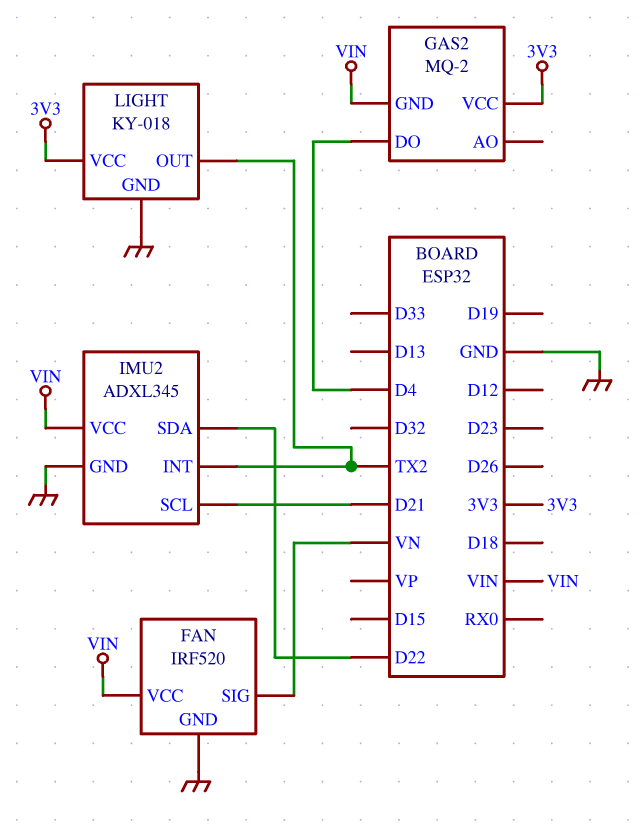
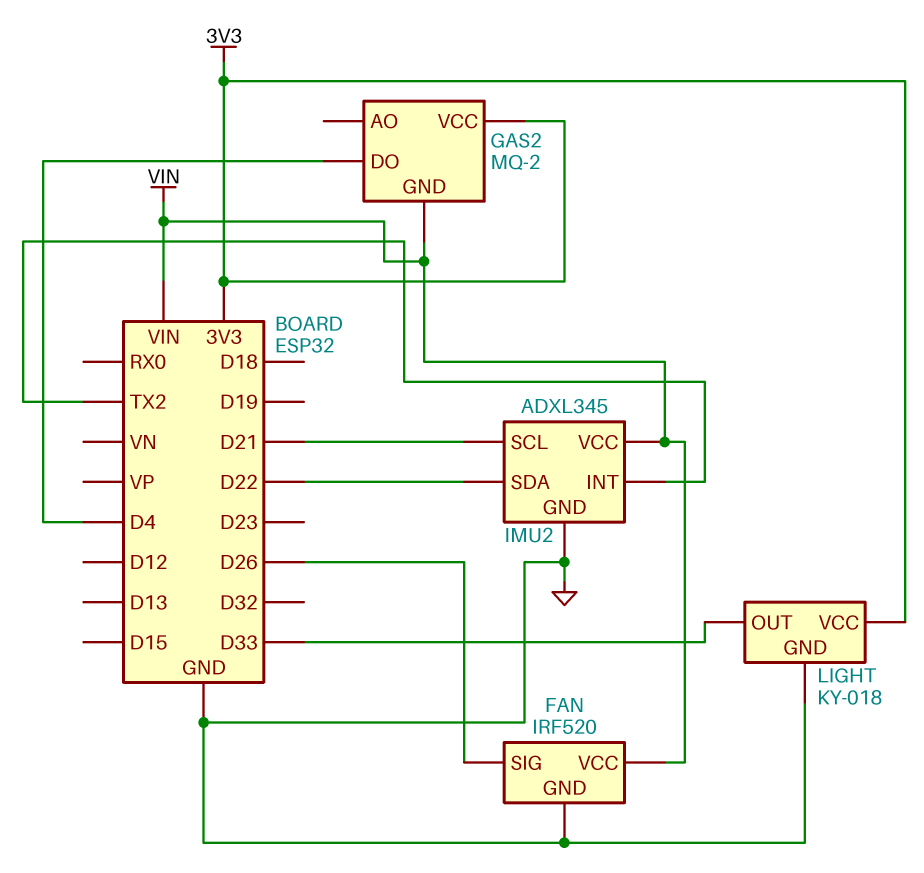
FAN pin SIG: VN -> D26
LIGHT pin OUT: TX2 -> D33

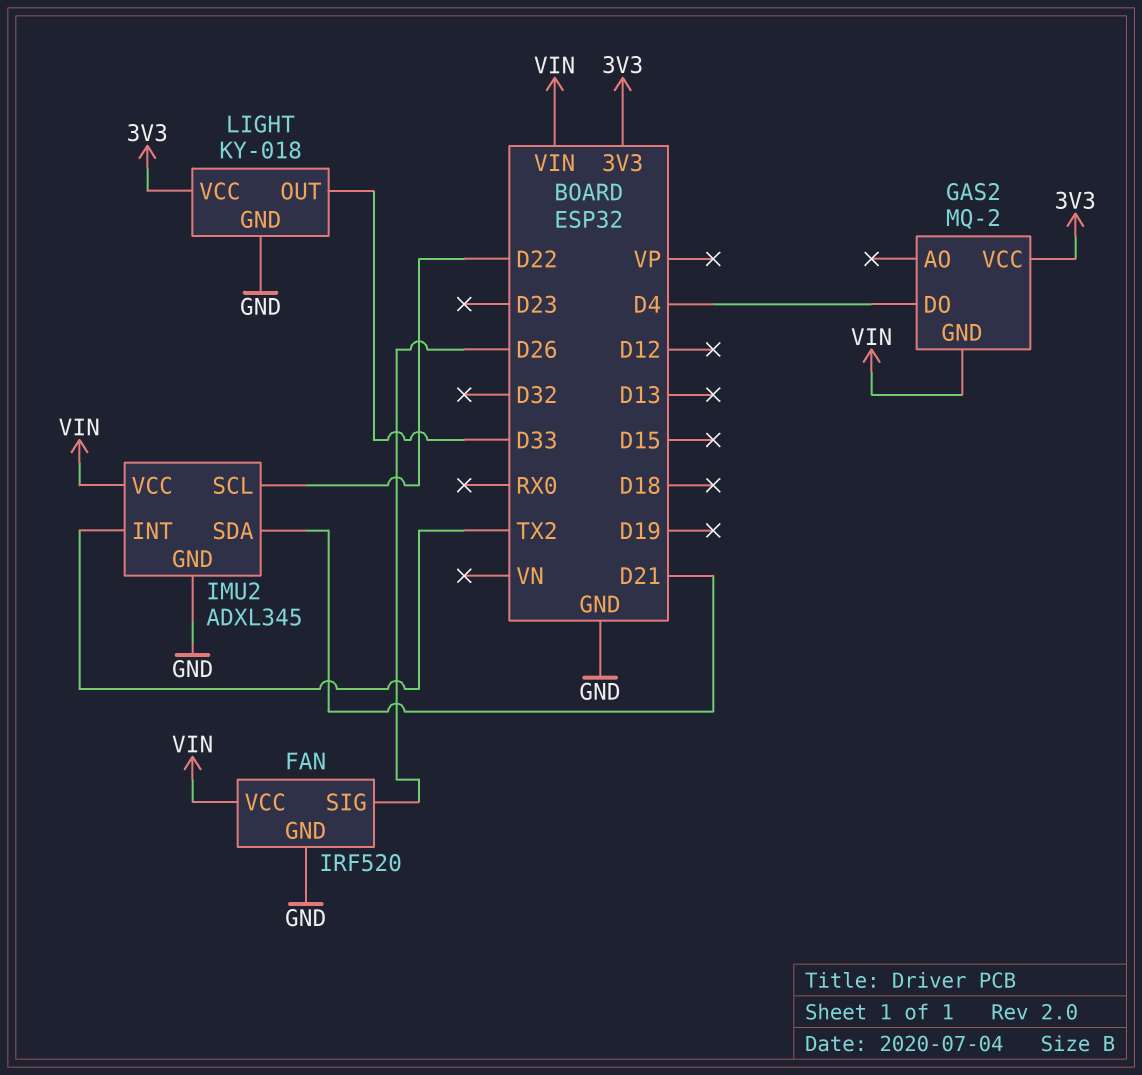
IMU2 pin SCL: D21 -> D22
IMU2 pin SDA: D22 -> D21

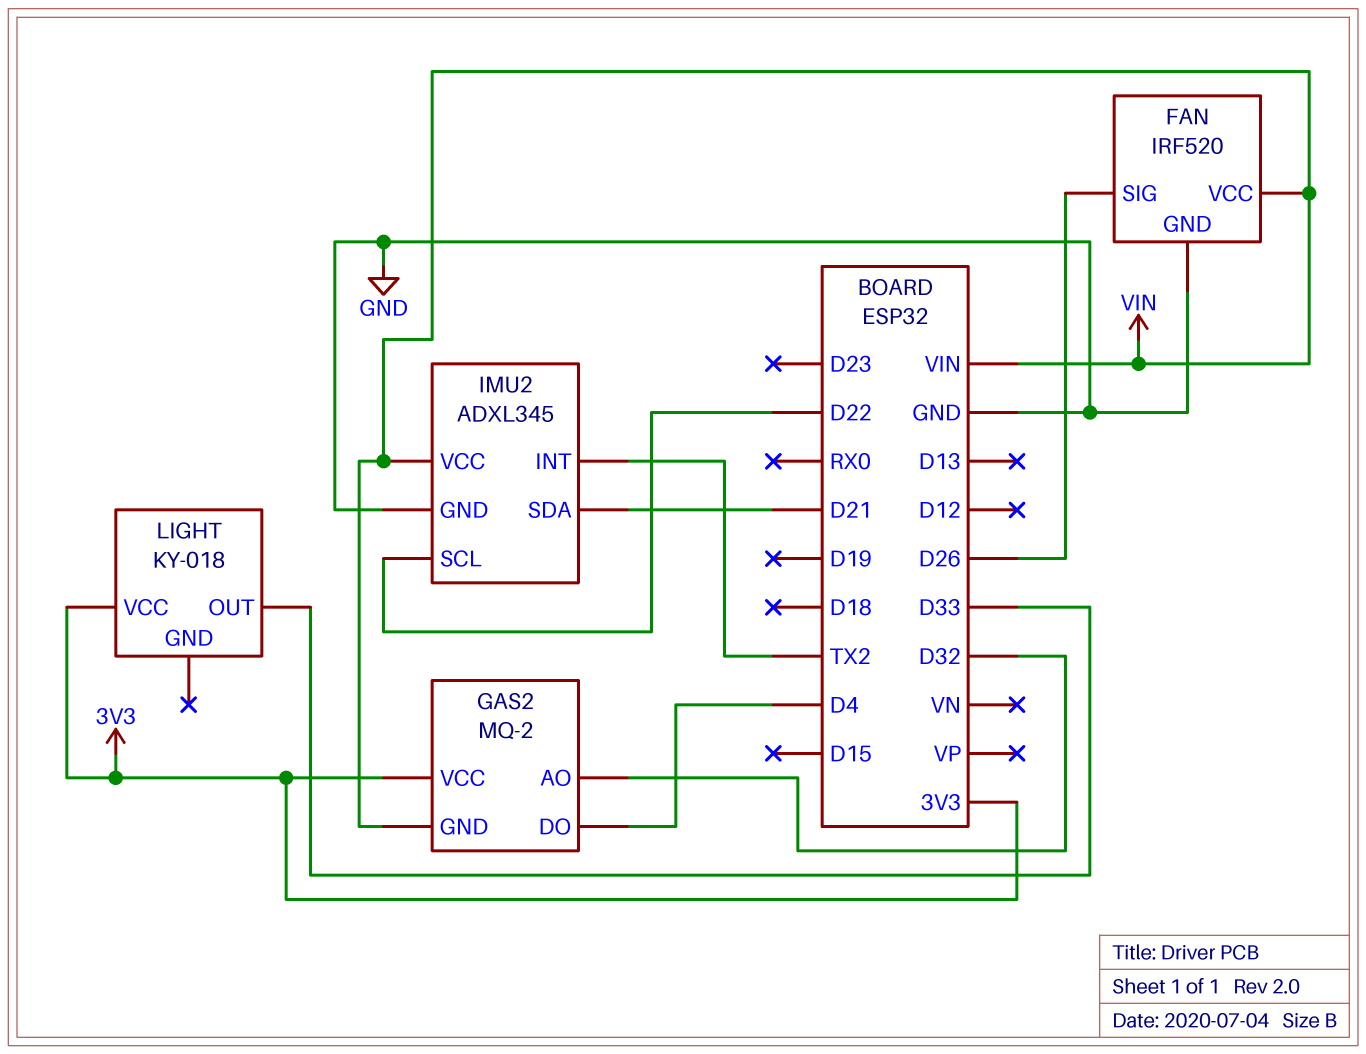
GAS2 pin AO: none -> D32
LIGHT pin GND: GND -> none

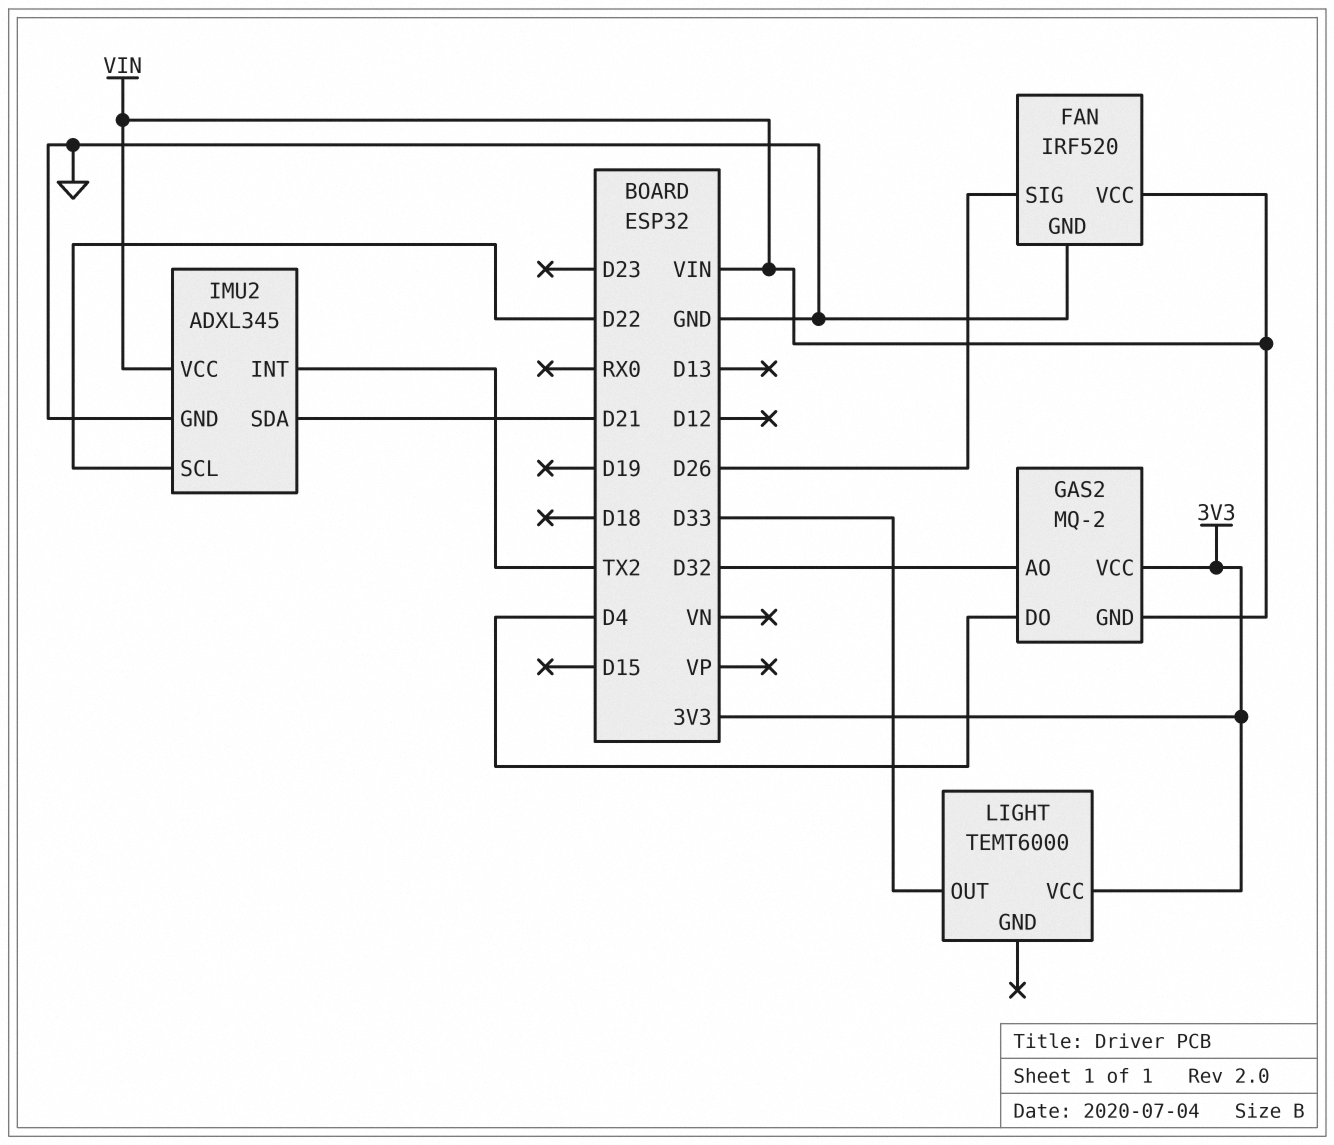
LIGHT: KY-018 -> TEMT6000

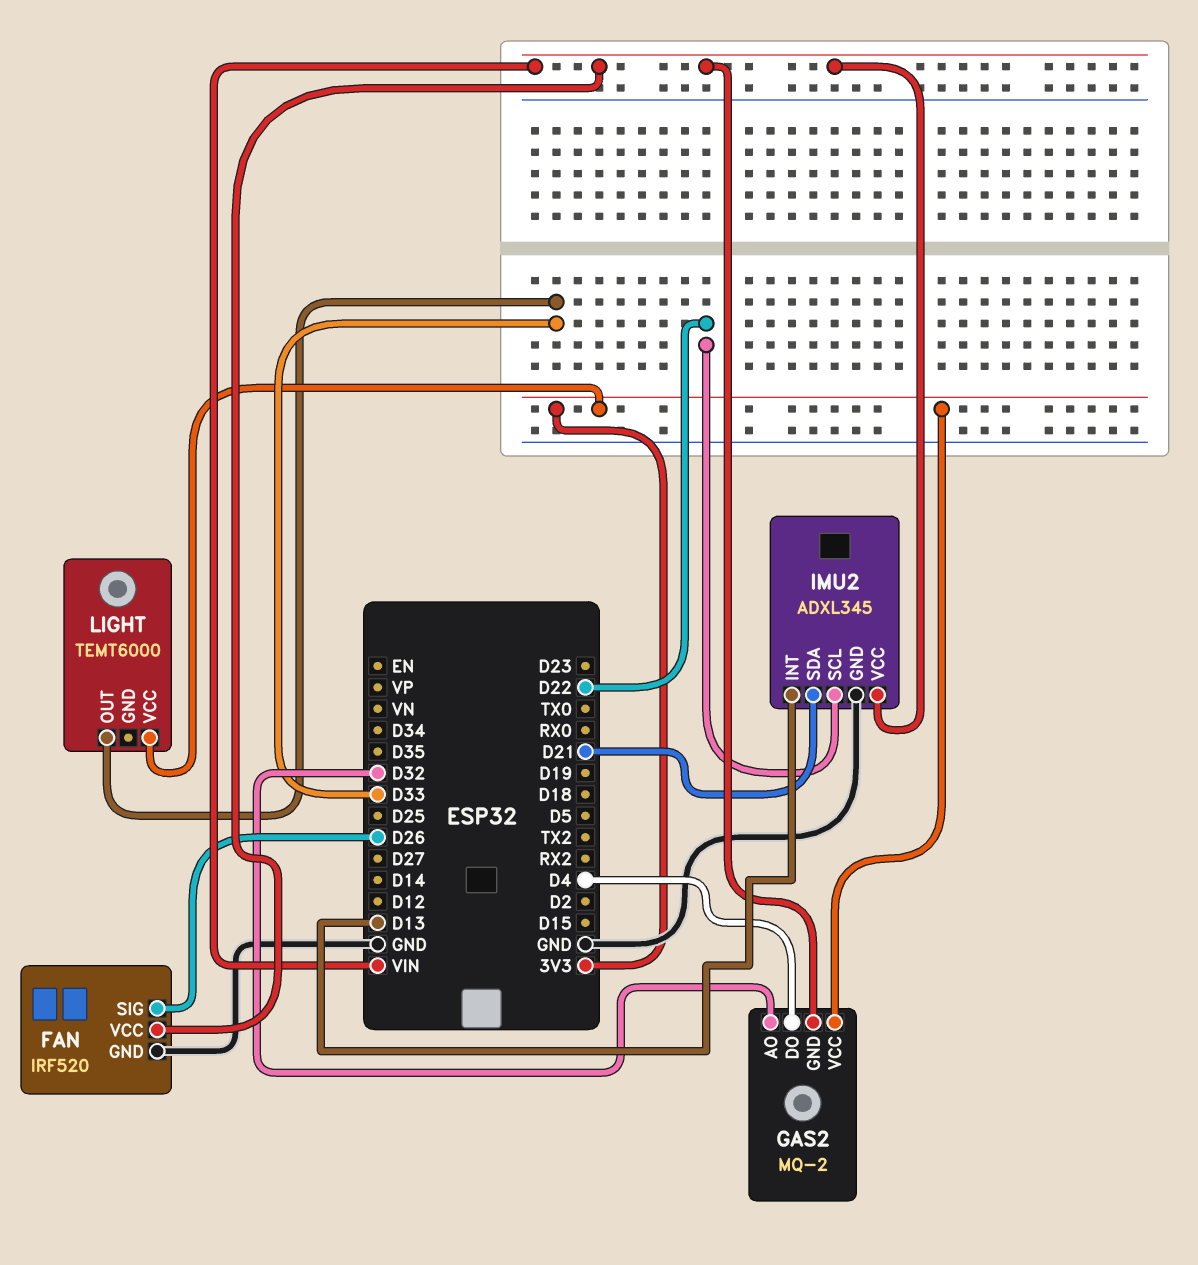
IMU2 pin INT: TX2 -> D13

